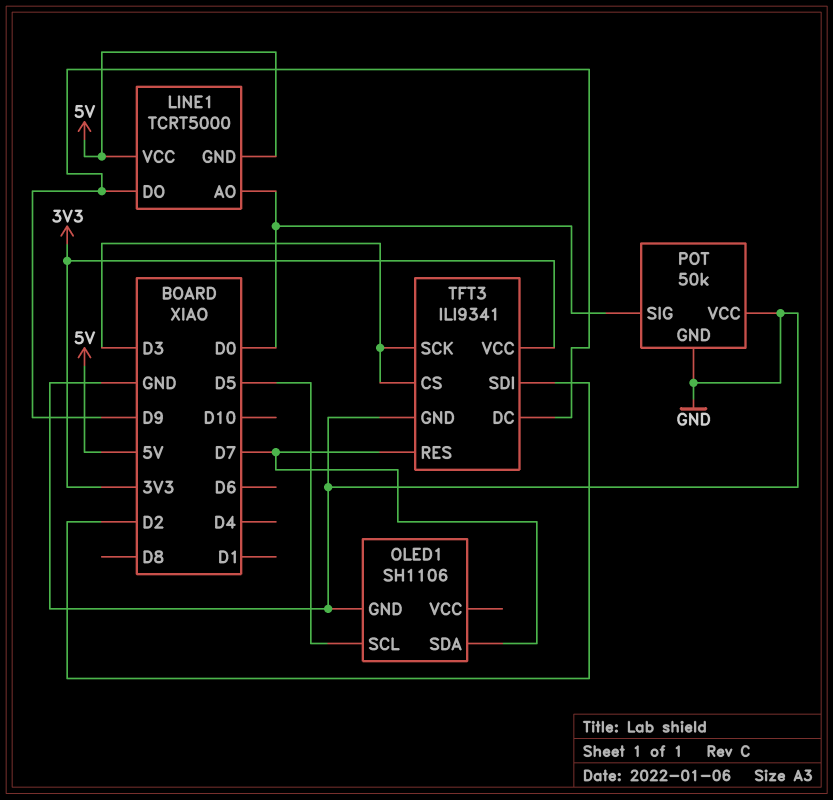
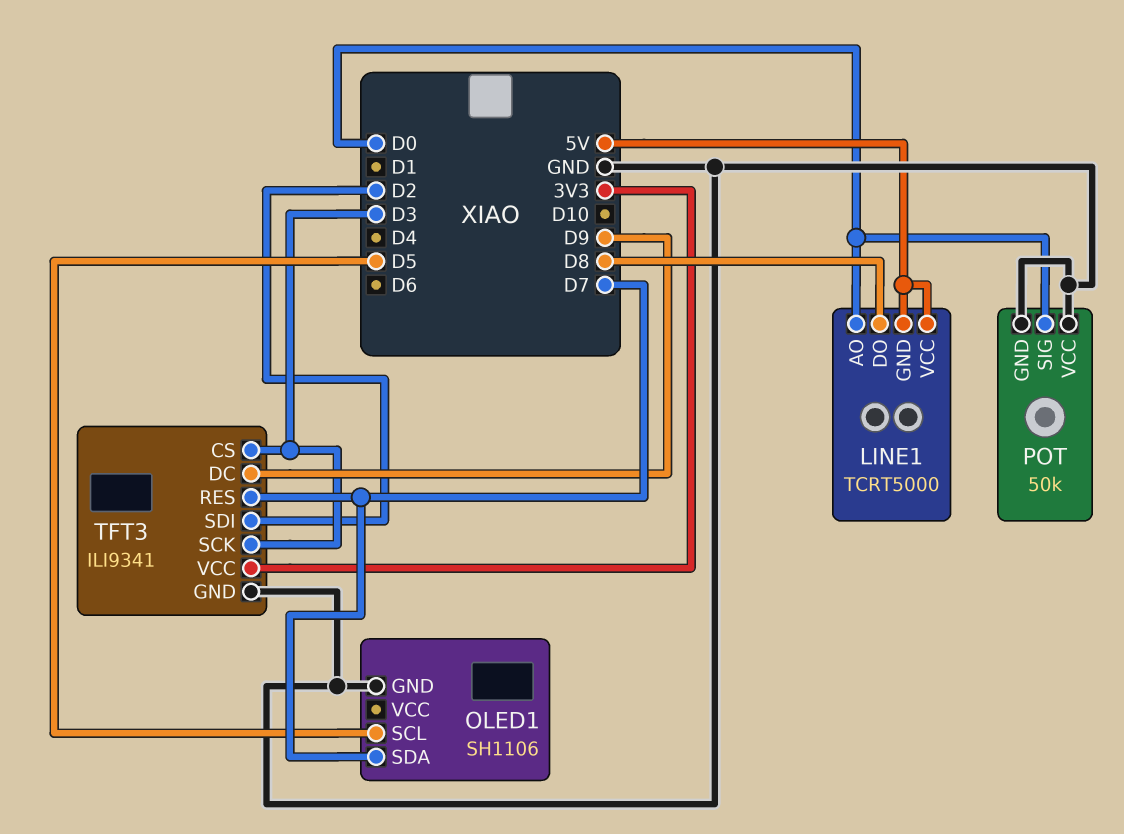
LINE1 pin DO: D9 -> D8

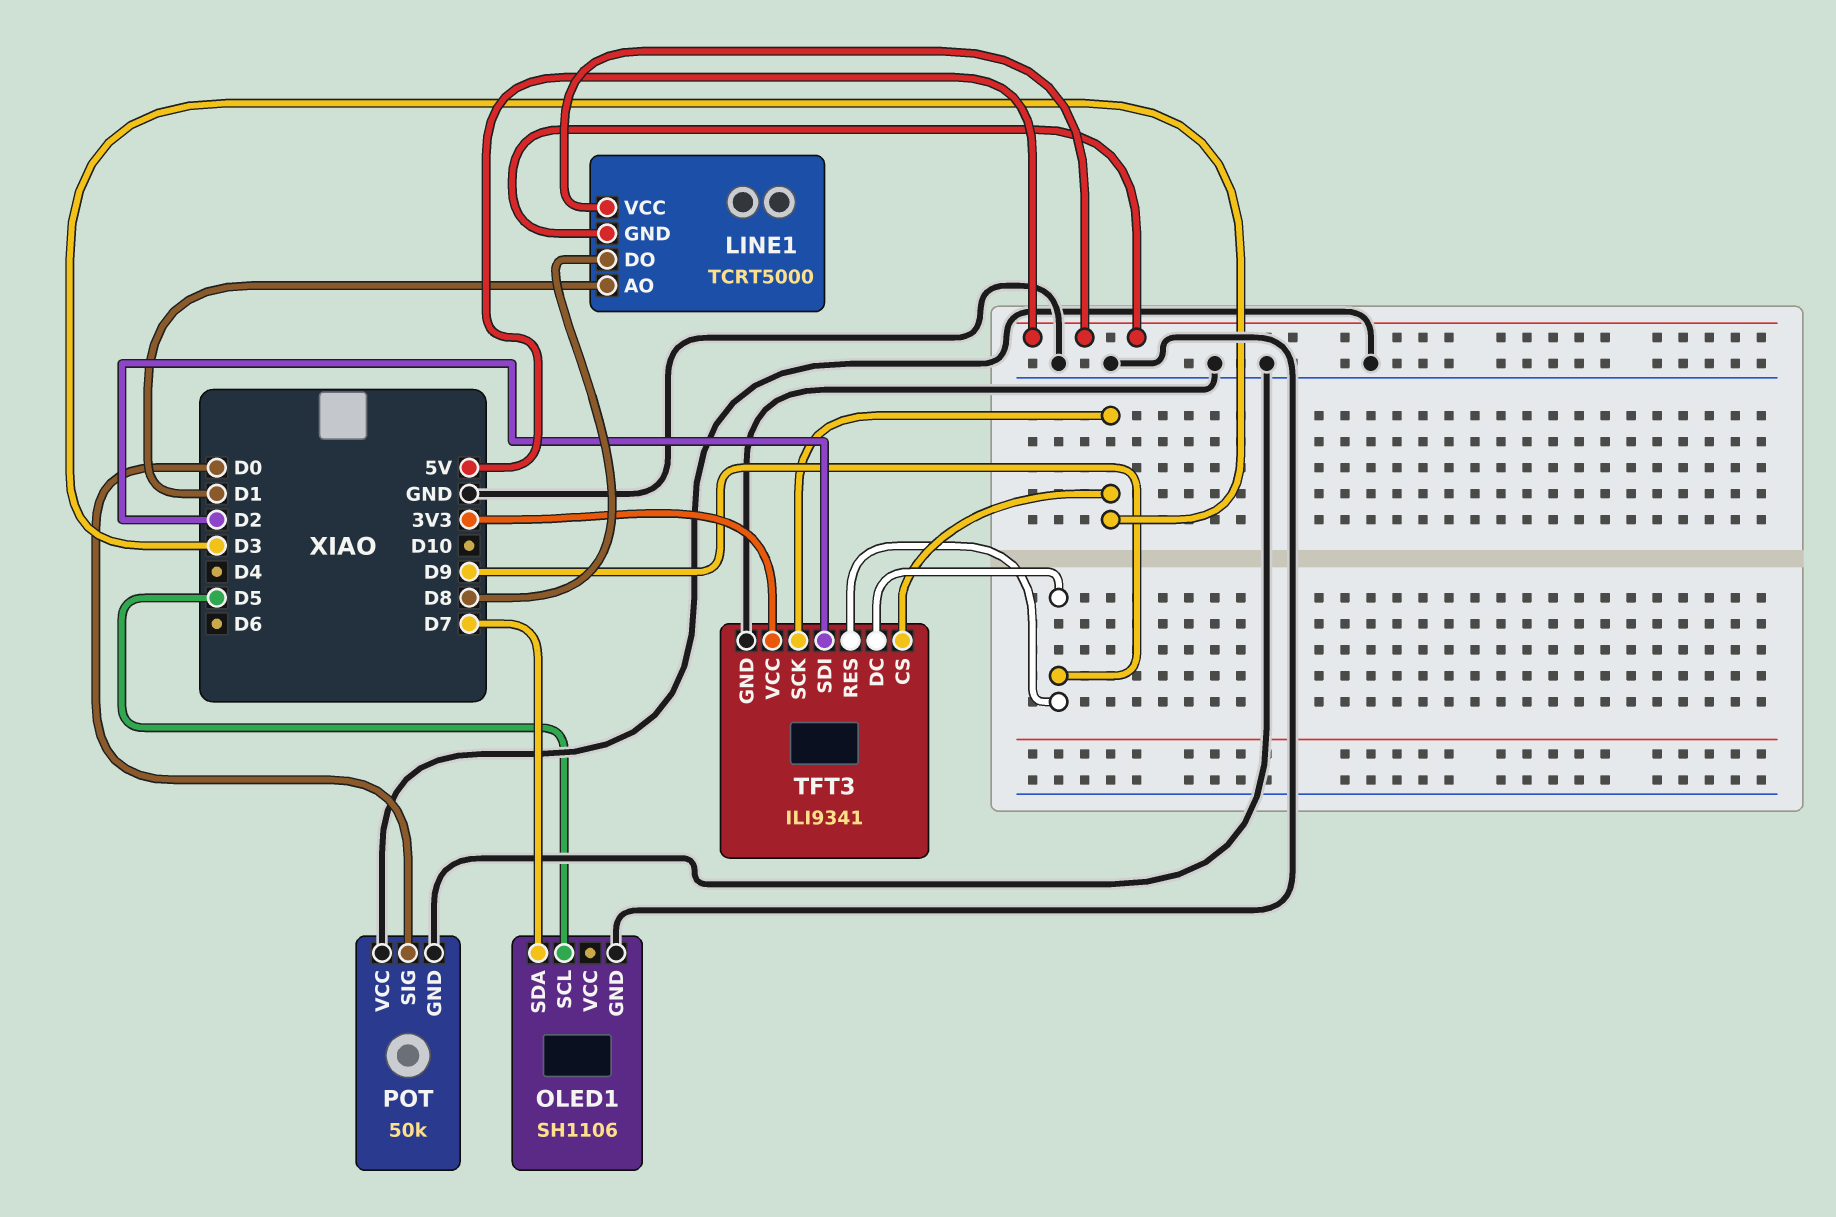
LINE1 pin AO: D0 -> D1
TFT3 pin RES: D7 -> D9

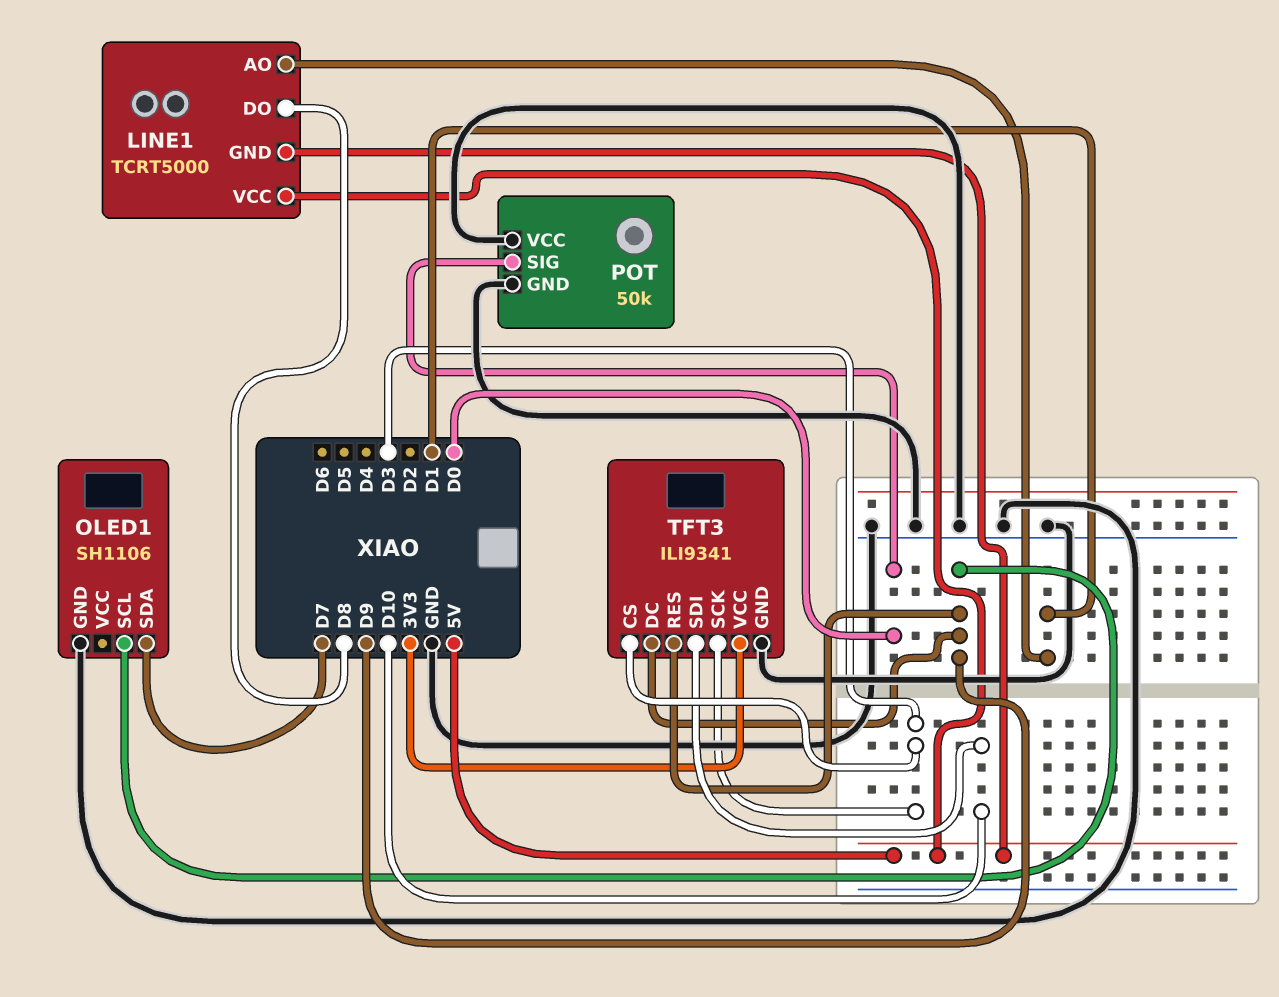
OLED1 pin SCL: D5 -> D9
TFT3 pin SDI: D2 -> D10

